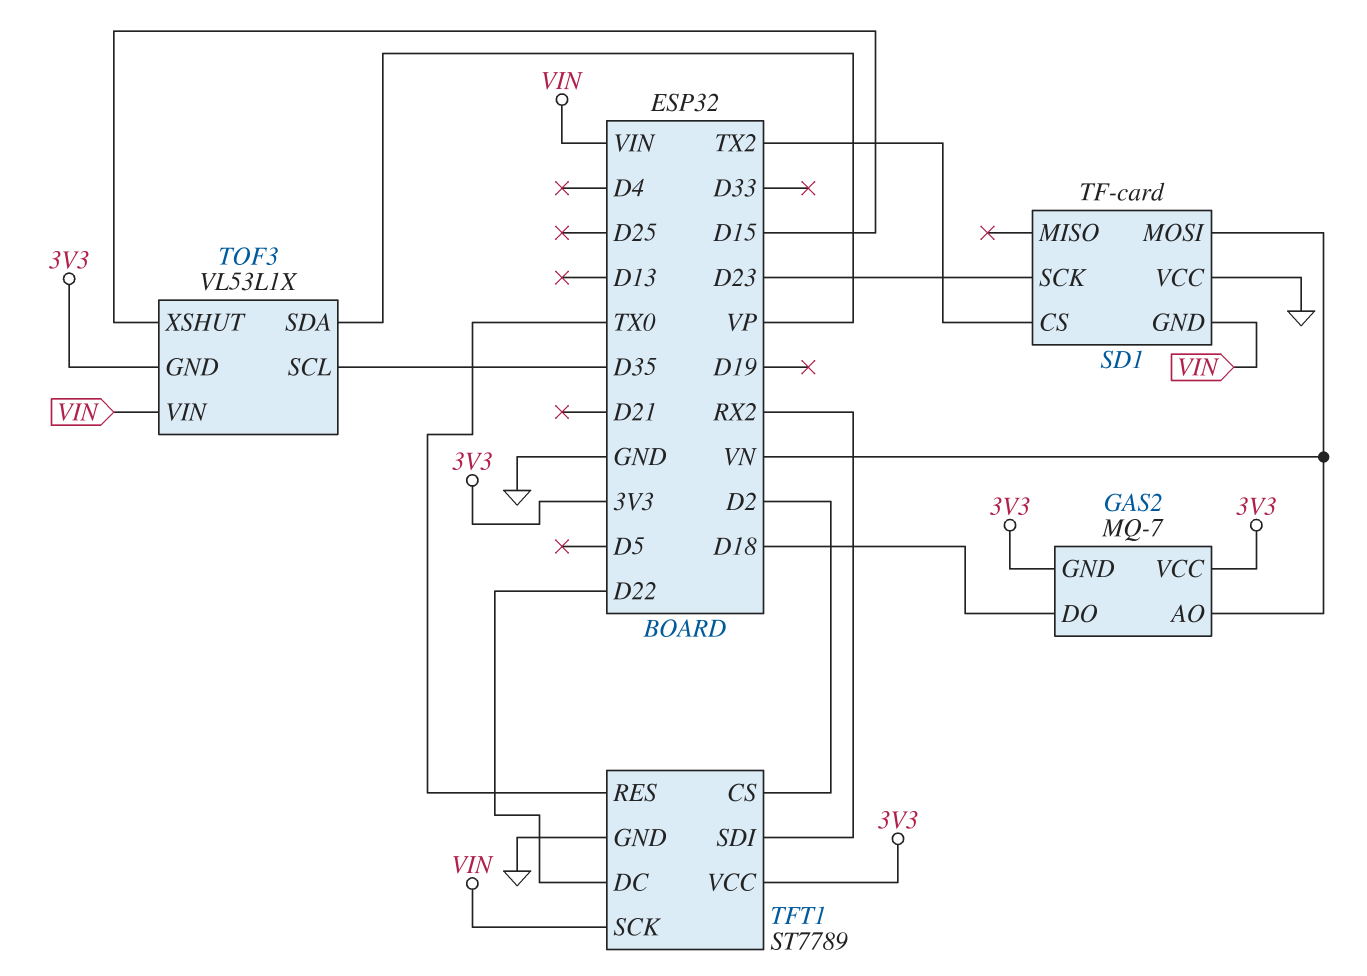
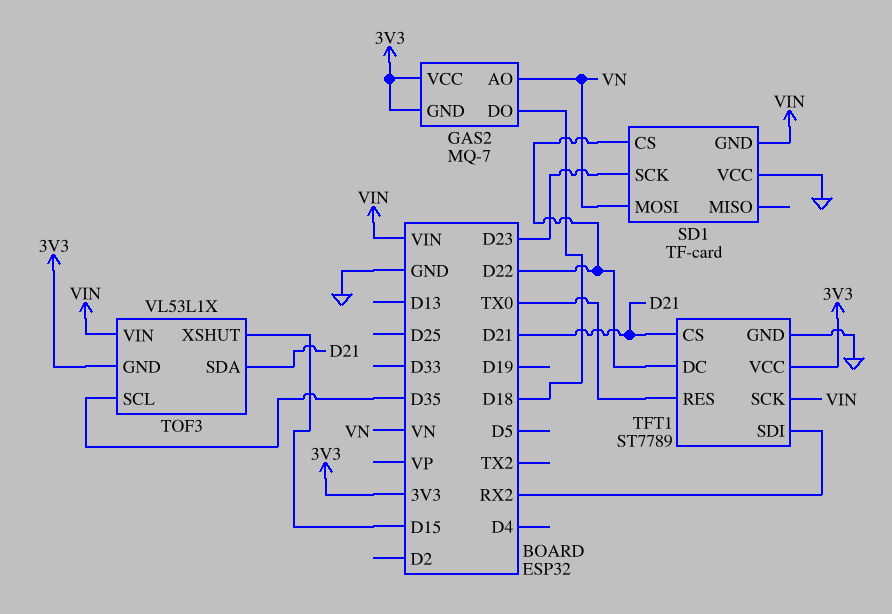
SD1 pin CS: TX2 -> D22
TFT1 pin CS: D2 -> D21
TOF3 pin SDA: VP -> D21

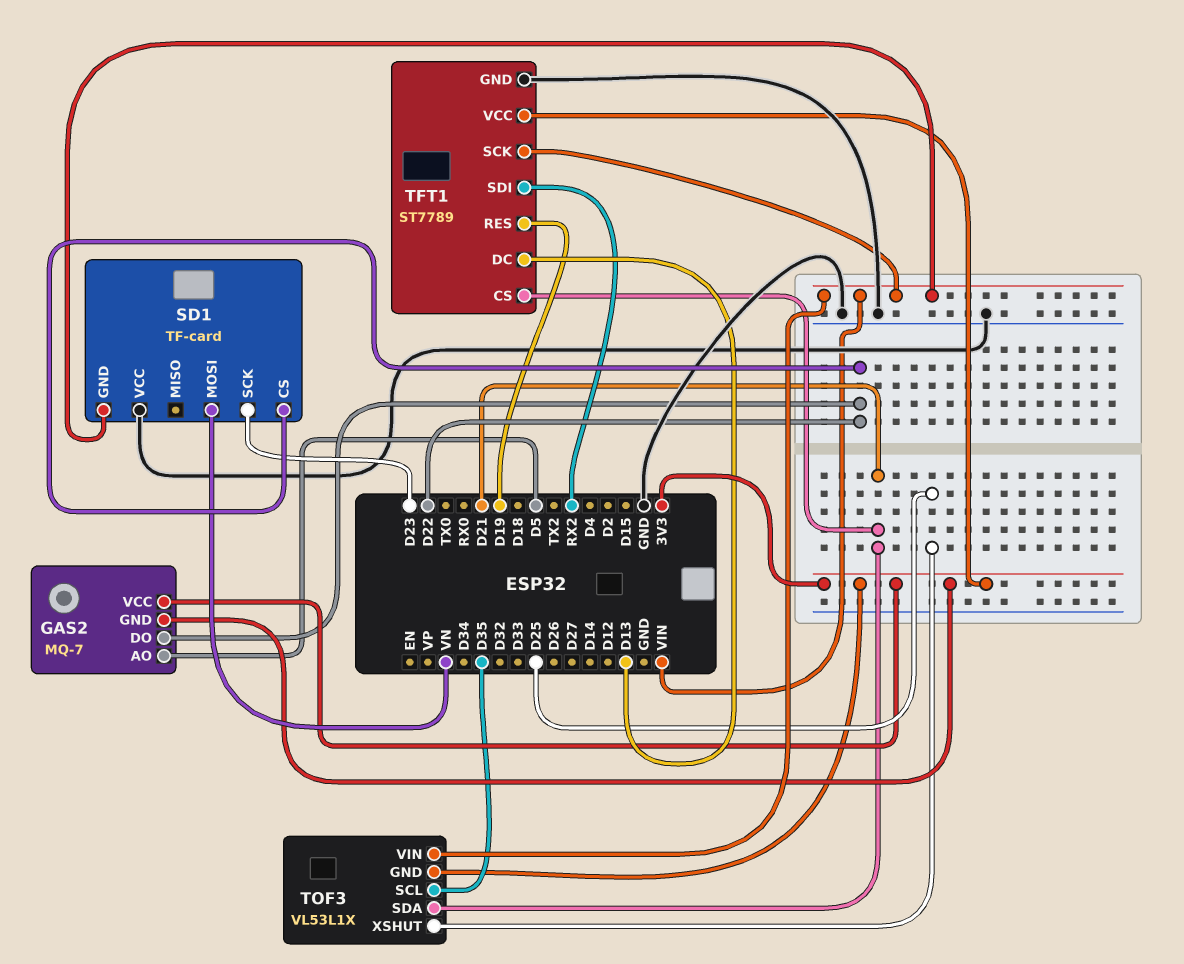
GAS2 pin AO: VN -> D5
GAS2 pin DO: D18 -> D22
TFT1 pin DC: D22 -> D13
TFT1 pin RES: TX0 -> D19
TOF3 pin XSHUT: D15 -> D25

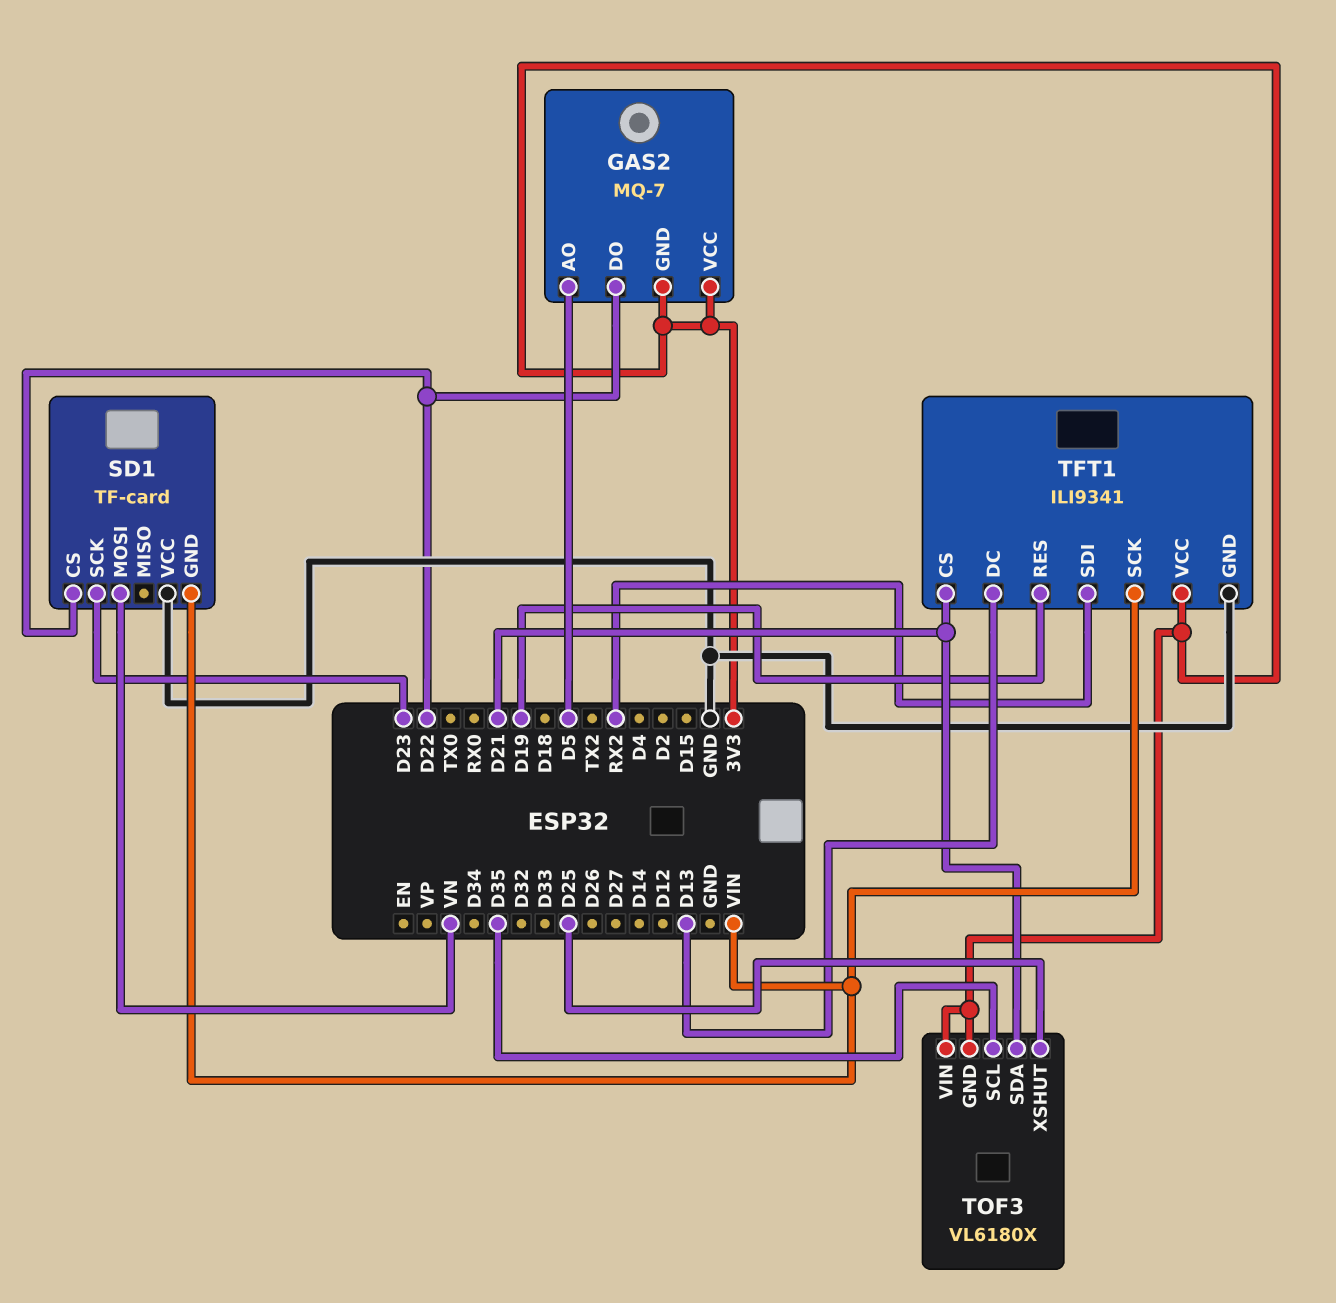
TFT1: ST7789 -> ILI9341
TOF3: VL53L1X -> VL6180X
TOF3 pin VIN: VIN -> 3V3

